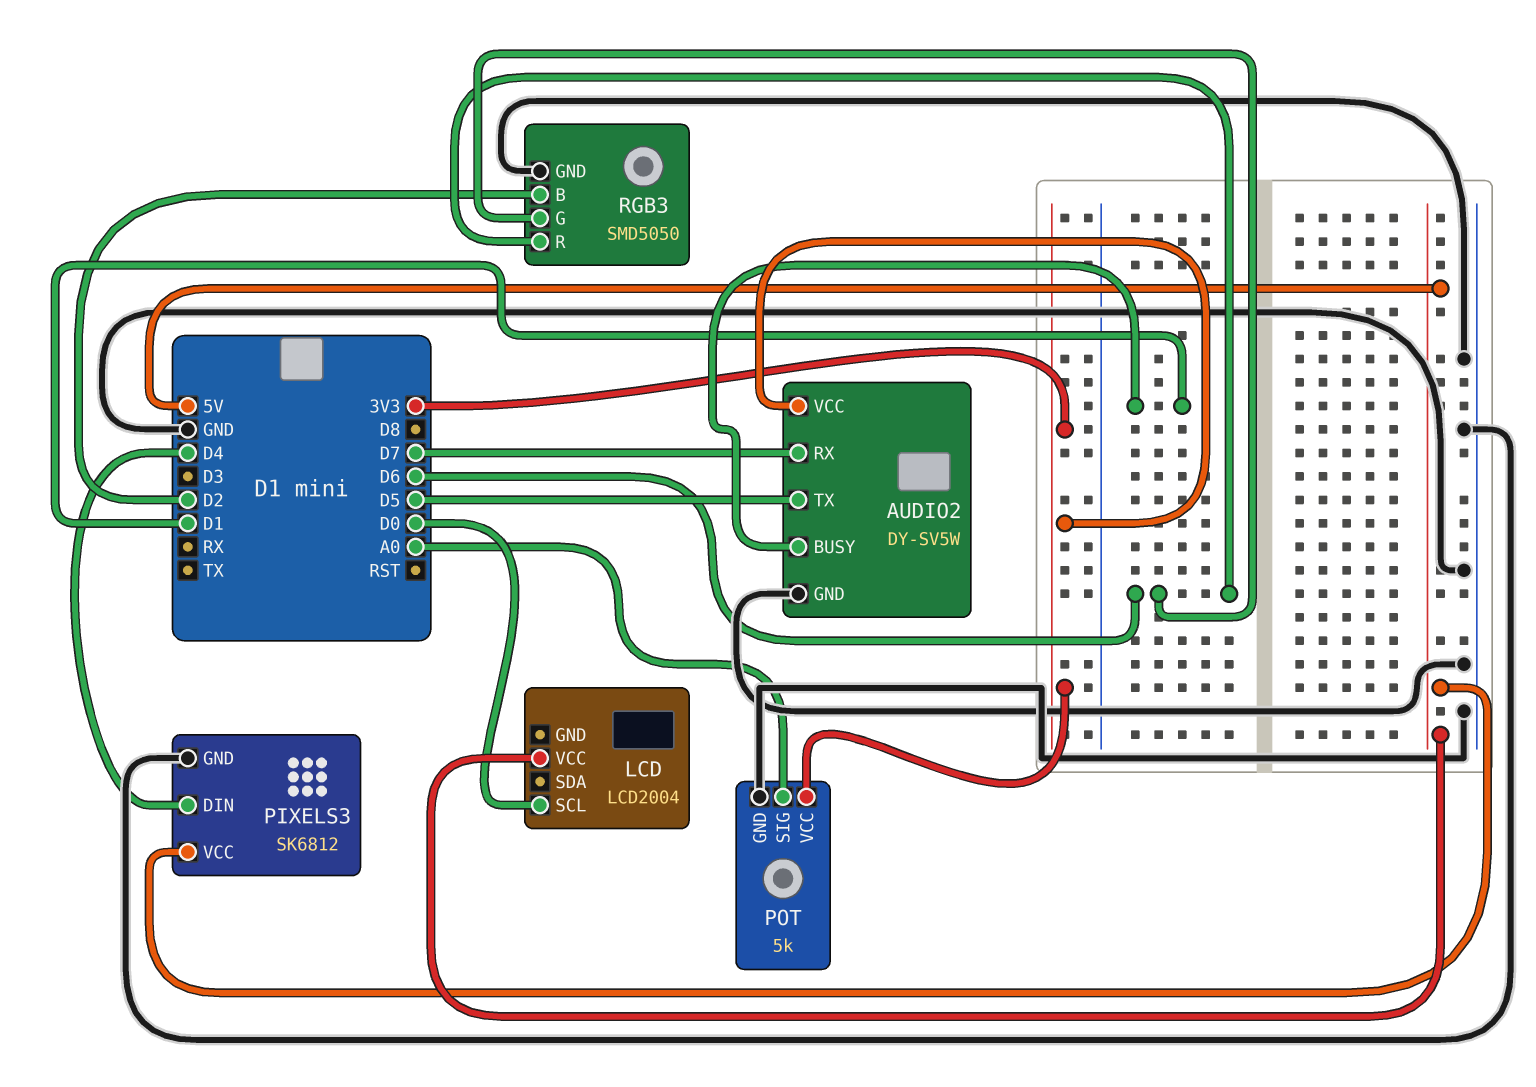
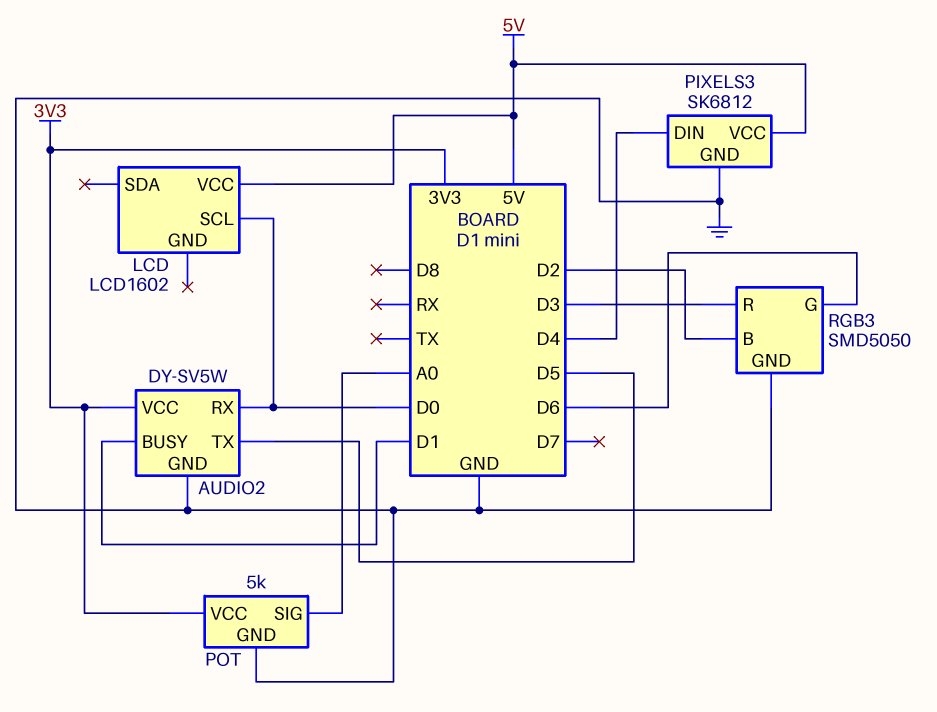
AUDIO2 pin RX: D7 -> D0
LCD: LCD2004 -> LCD1602
RGB3 pin R: D6 -> D3

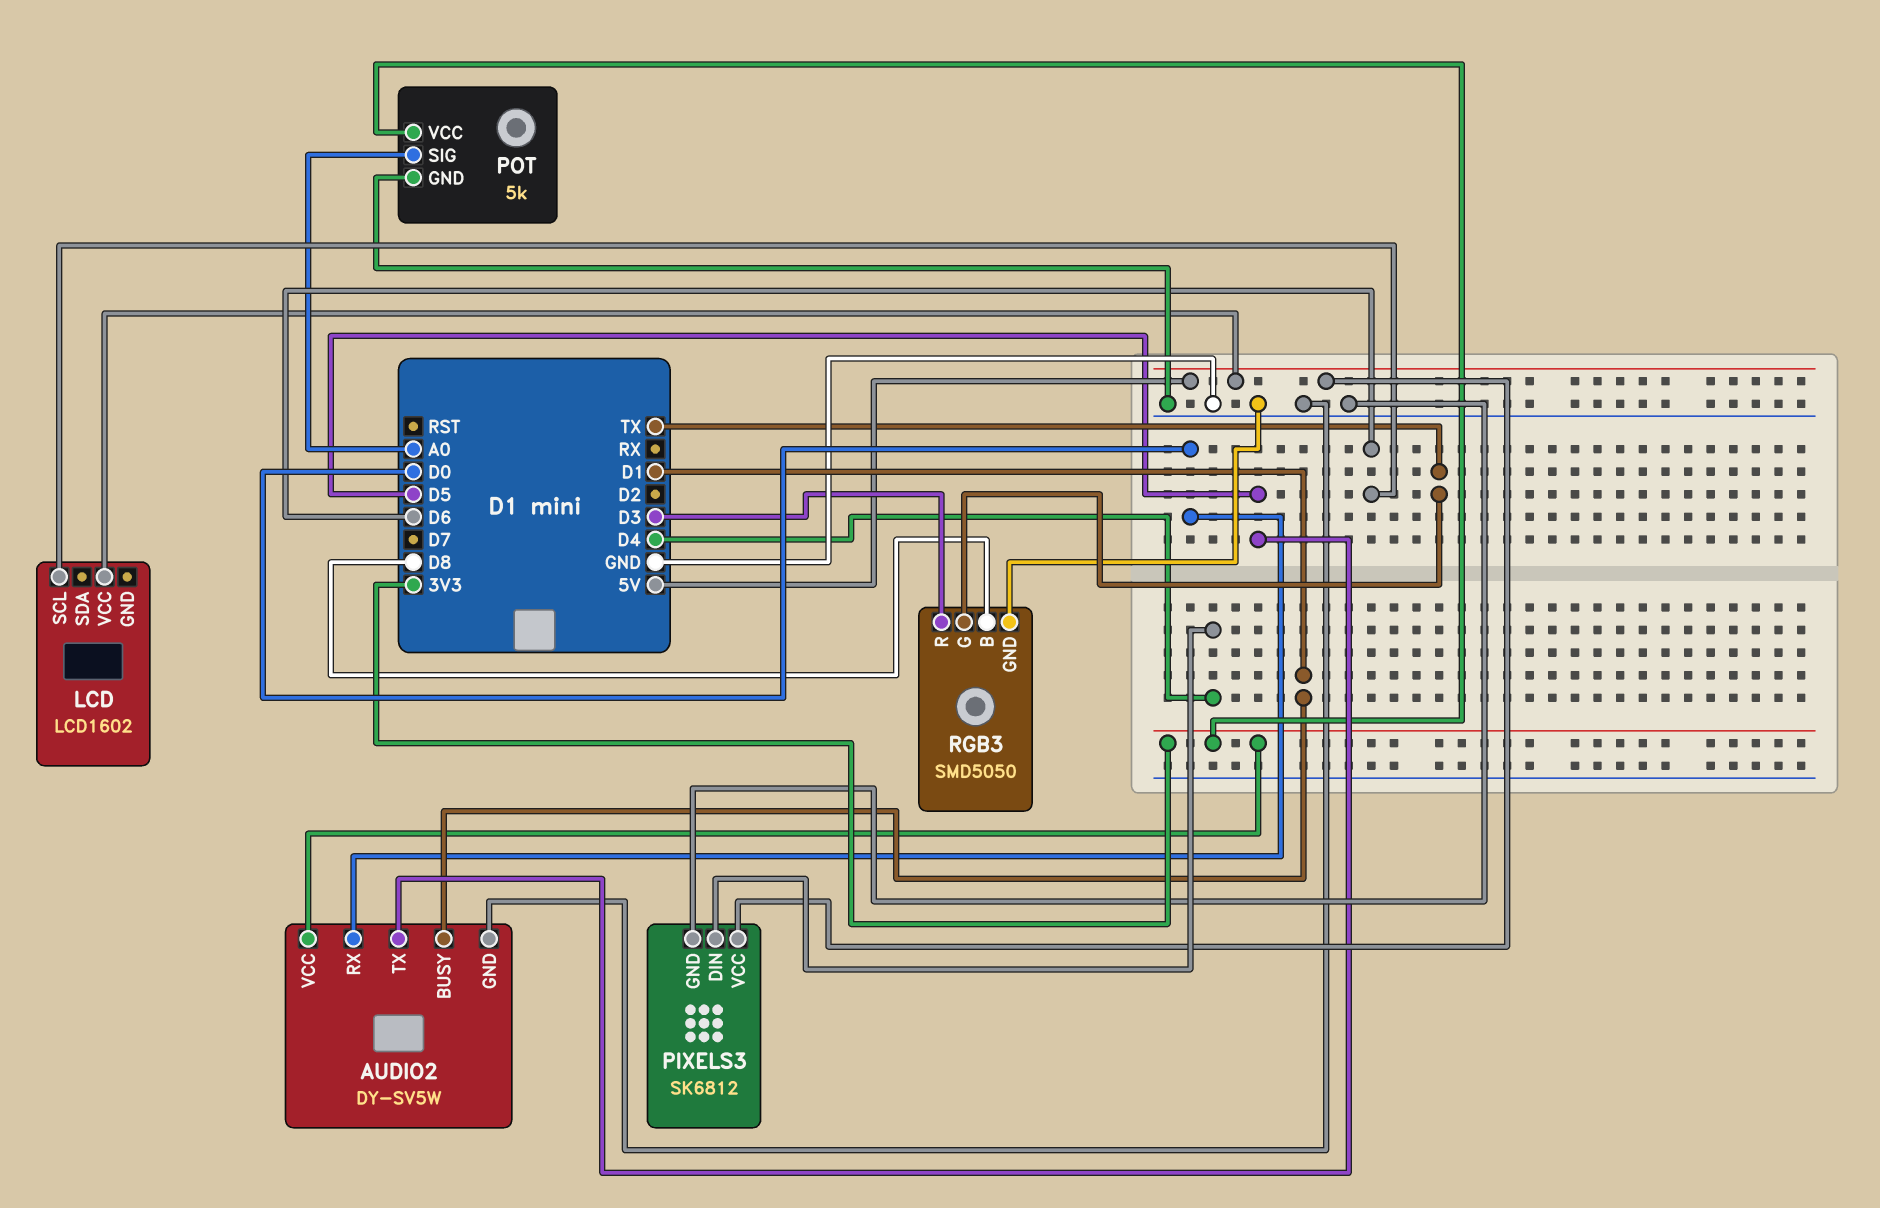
LCD pin SCL: D0 -> D6
RGB3 pin B: D2 -> D8
RGB3 pin G: D6 -> TX

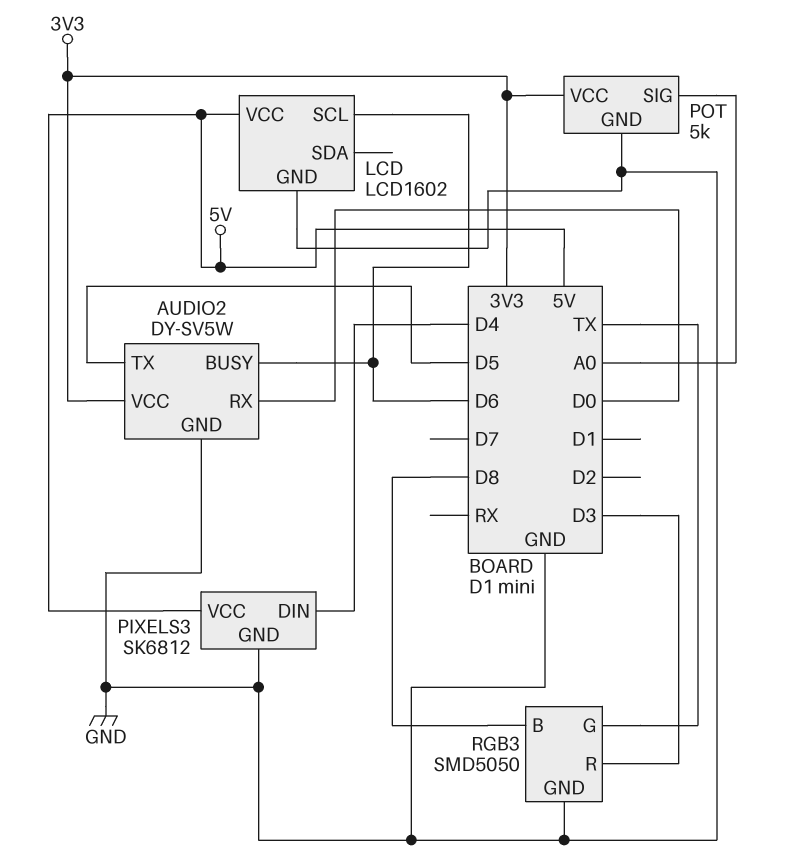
AUDIO2 pin BUSY: D1 -> D6
LCD pin GND: none -> GND

